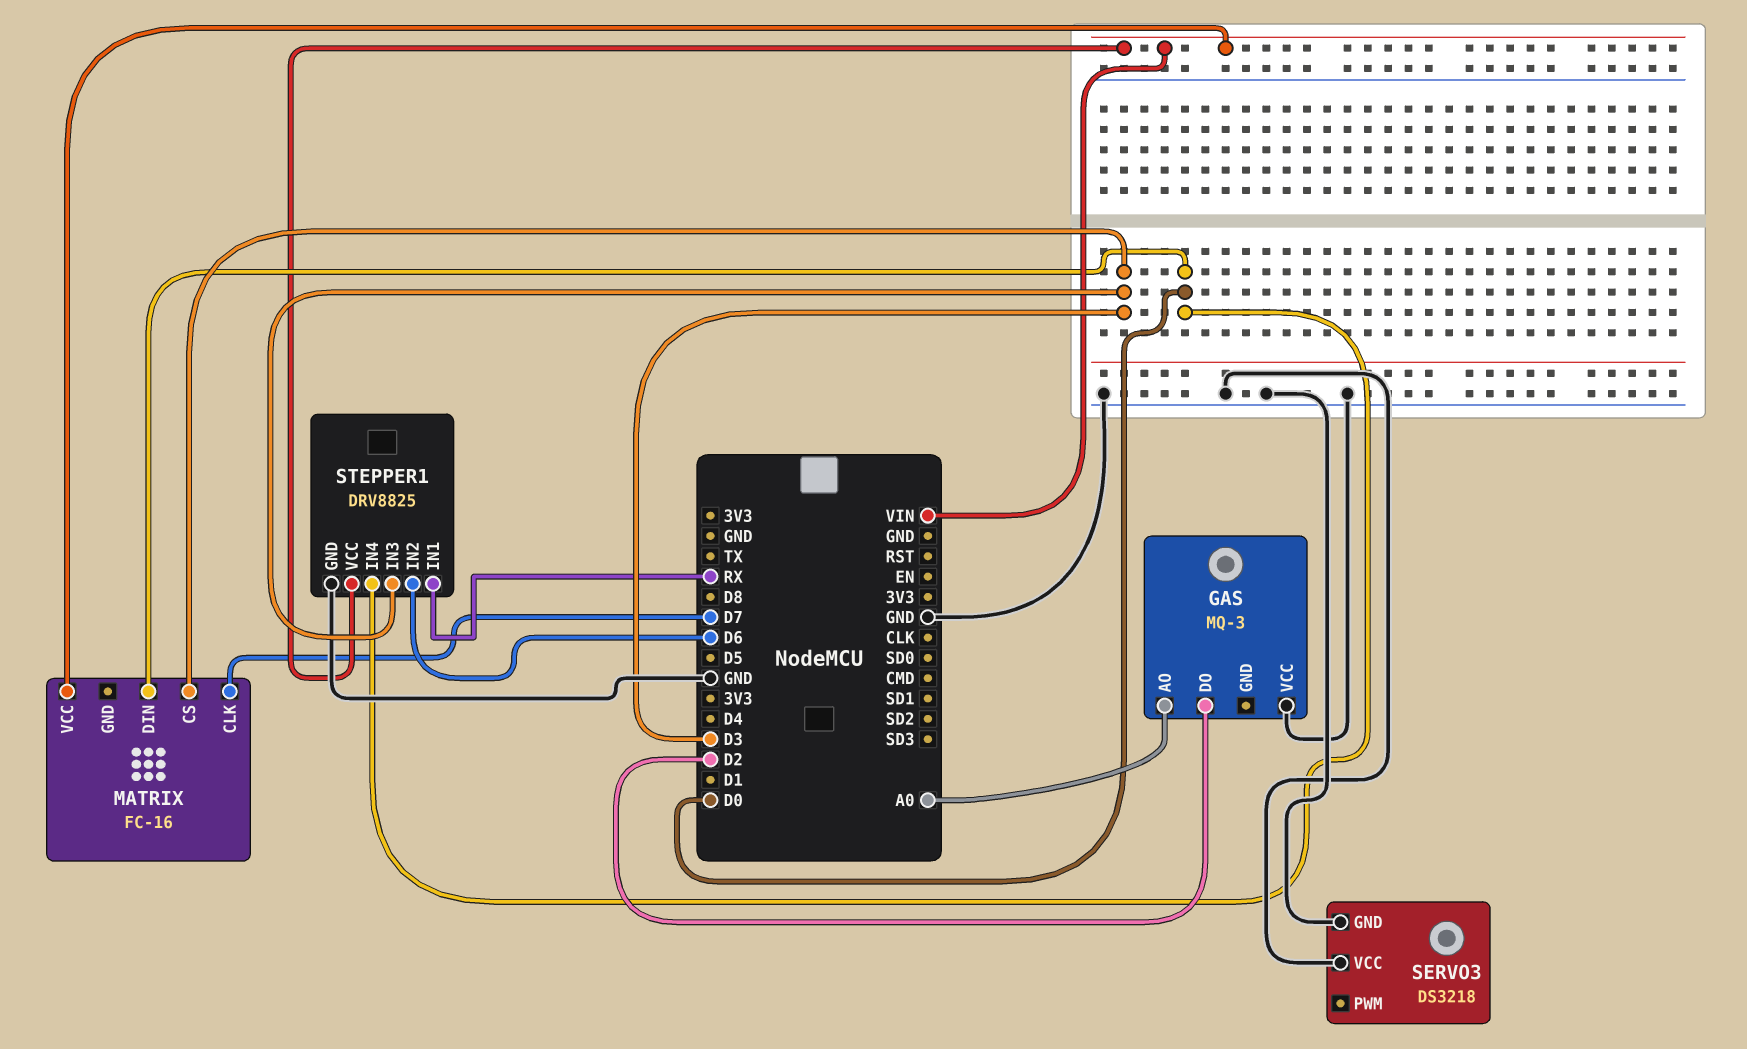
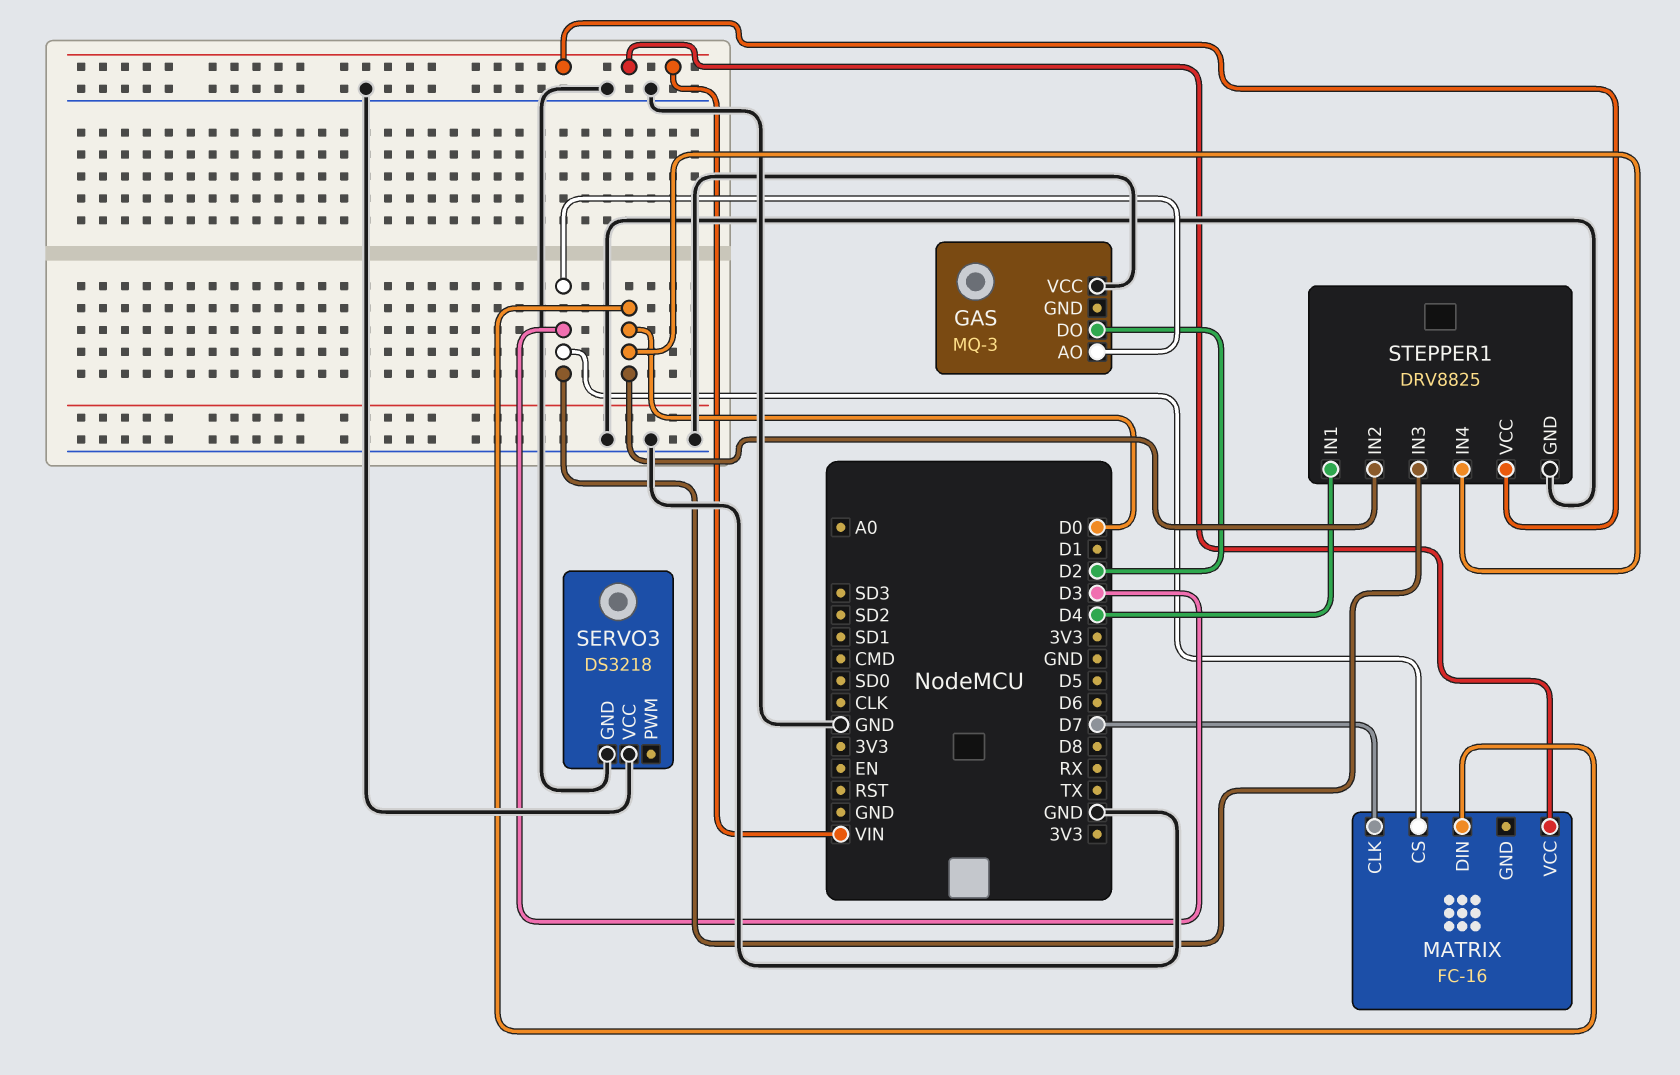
GAS pin AO: A0 -> D3
STEPPER1 pin IN1: RX -> D4
STEPPER1 pin IN2: D6 -> D0

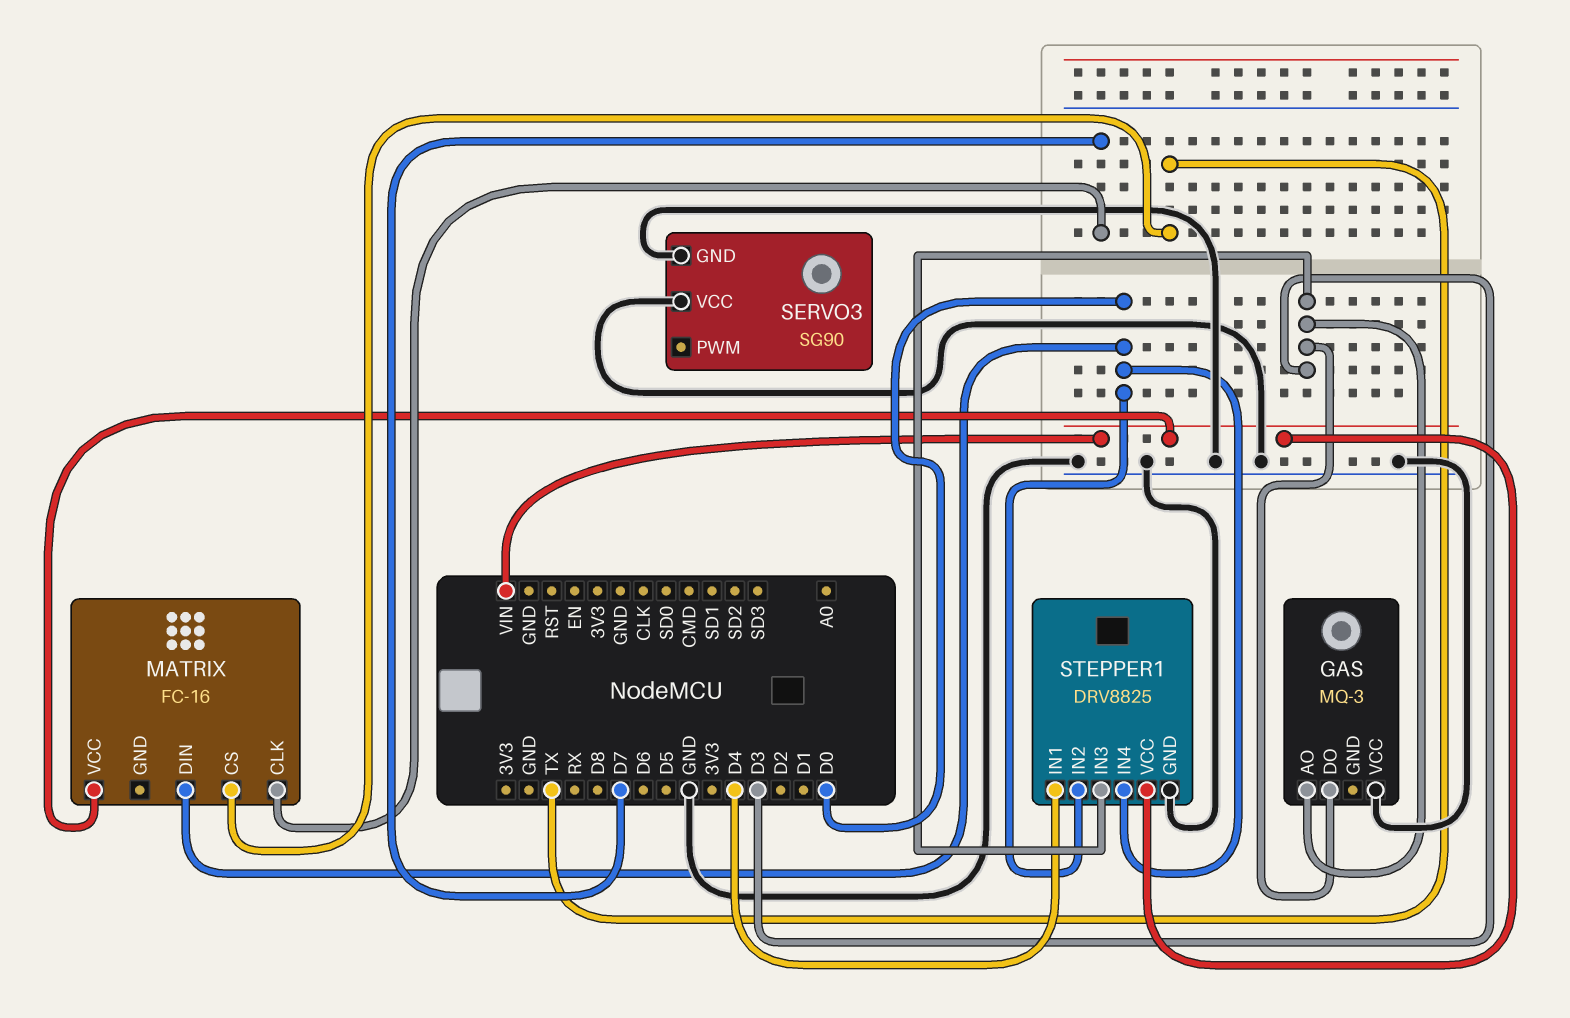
GAS pin DO: D2 -> D3
MATRIX pin CS: D3 -> TX
SERVO3: DS3218 -> SG90

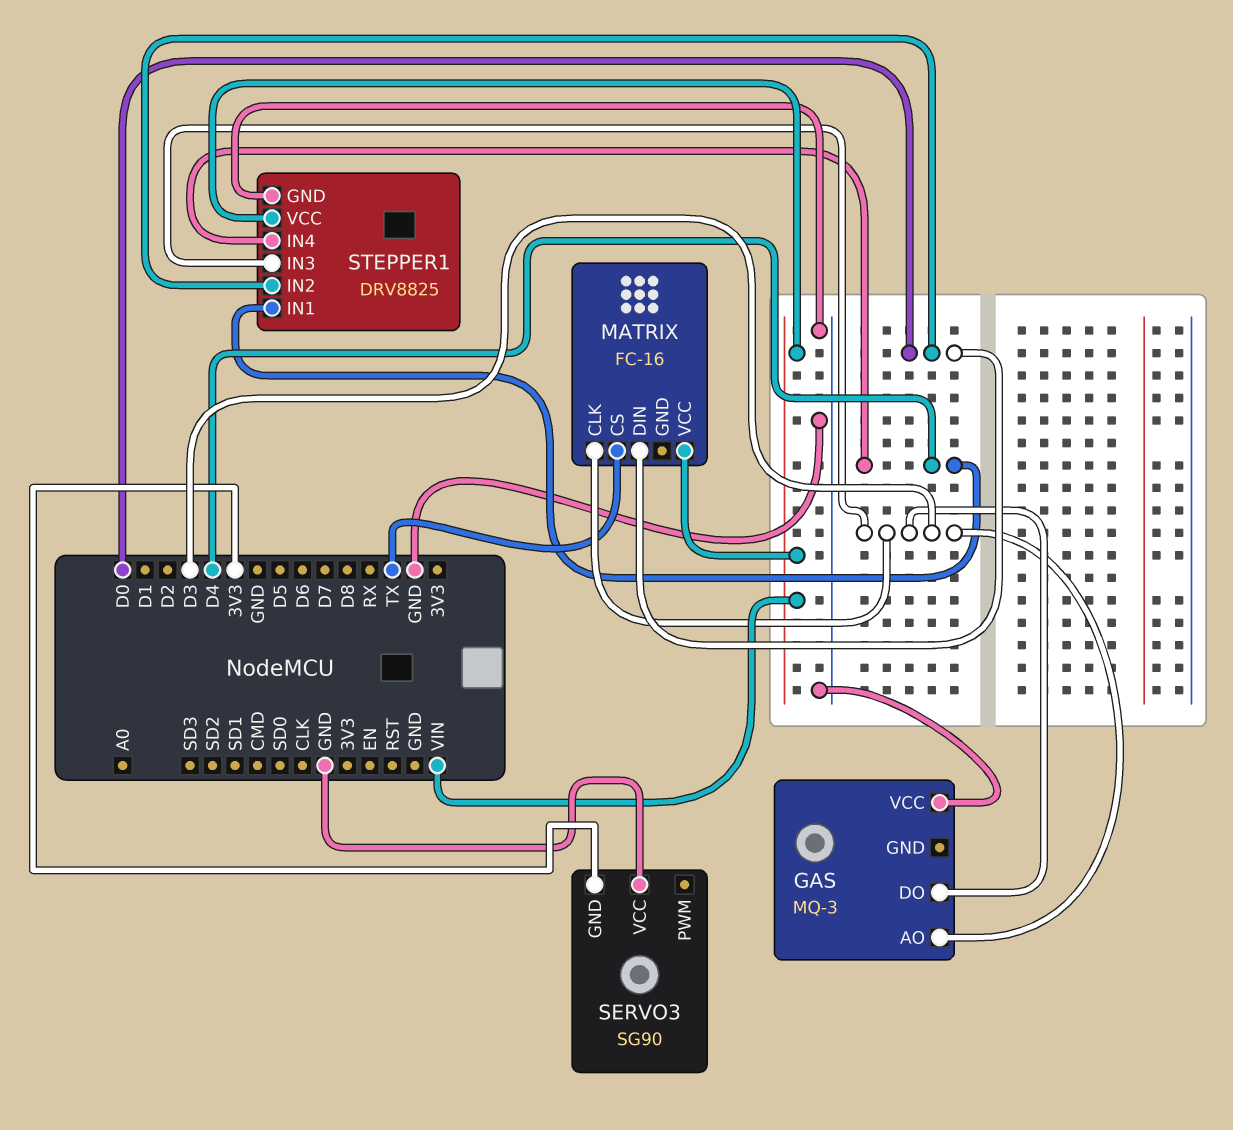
MATRIX pin CLK: D7 -> D3
SERVO3 pin GND: GND -> 3V3
STEPPER1 pin IN4: D0 -> D4

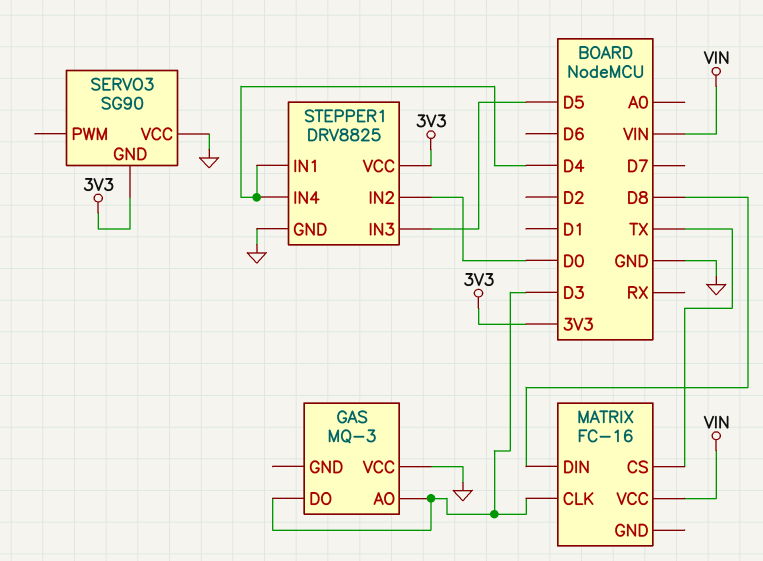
MATRIX pin DIN: D0 -> D8
STEPPER1 pin IN3: D3 -> D5
STEPPER1 pin VCC: VIN -> 3V3

